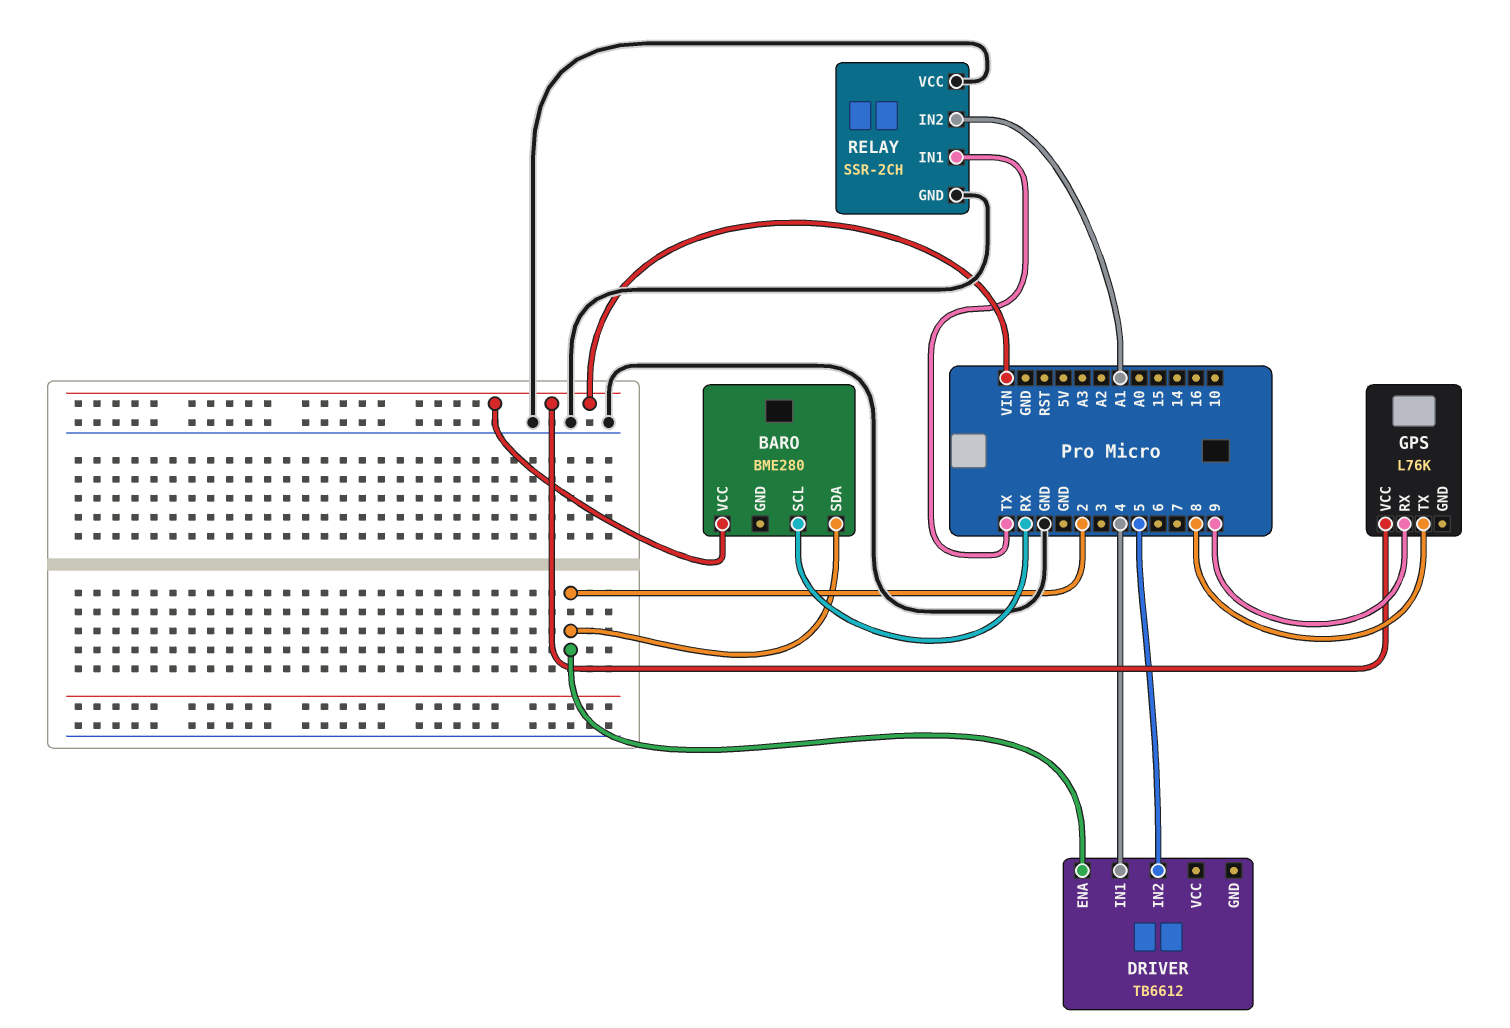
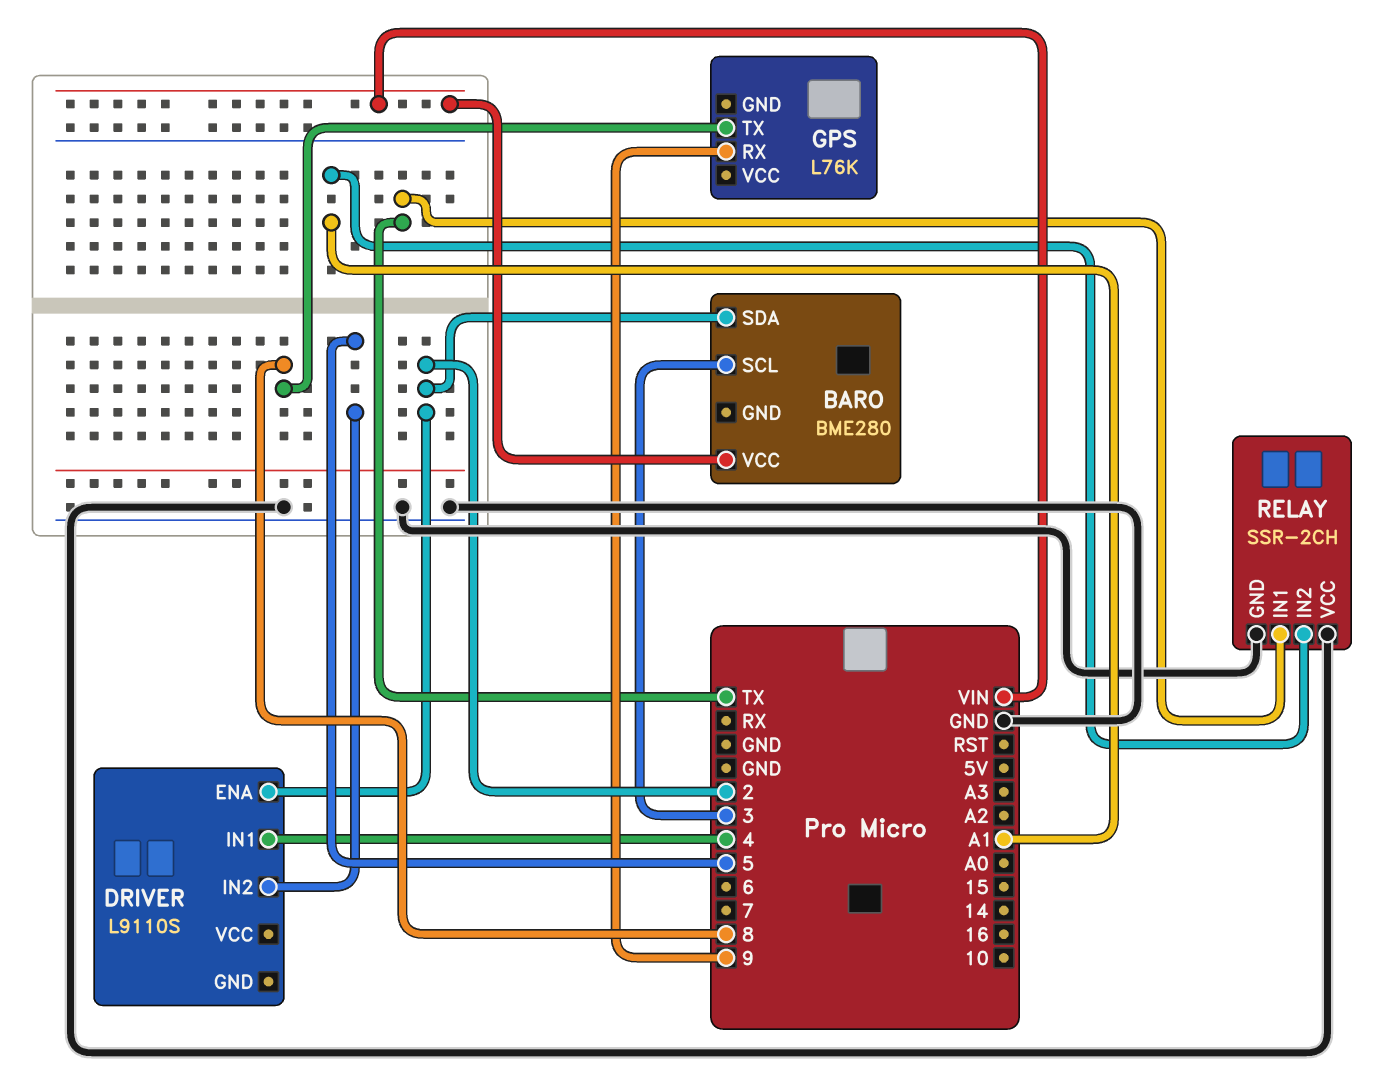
BARO pin SCL: RX -> 3
DRIVER: TB6612 -> L9110S
GPS pin VCC: VIN -> none

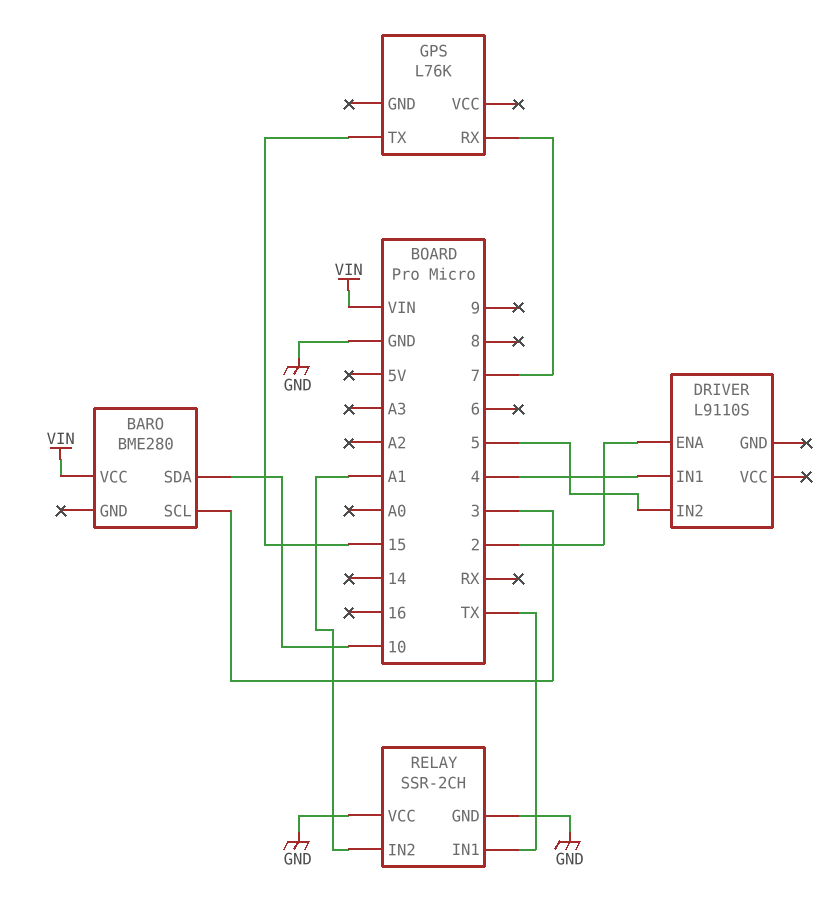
BARO pin SDA: 2 -> 10
GPS pin RX: 9 -> 7
GPS pin TX: 8 -> 15

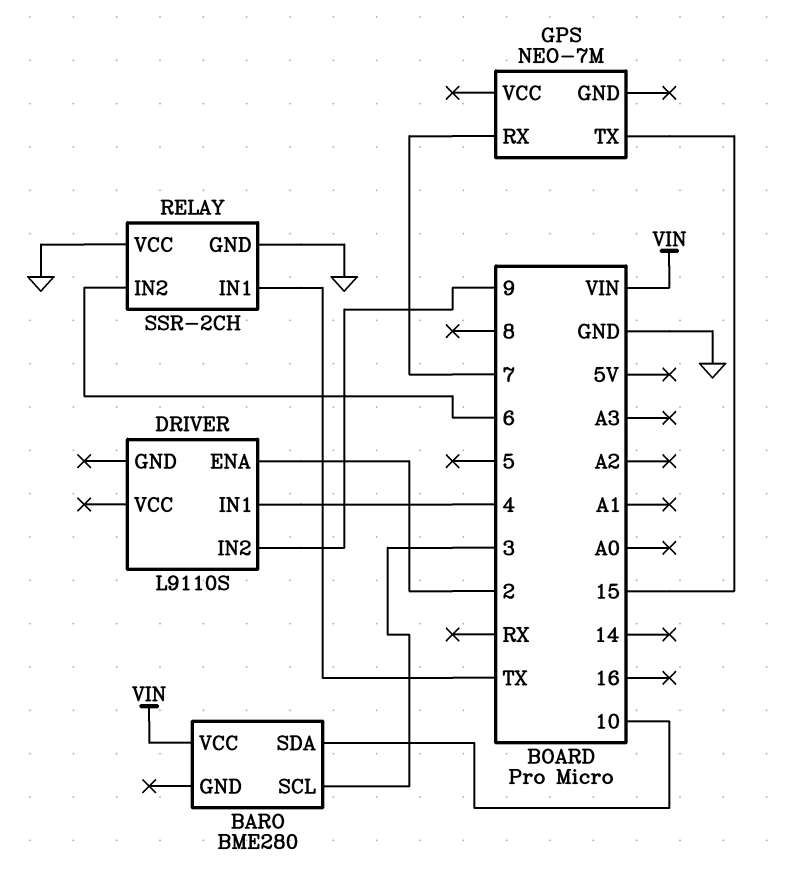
DRIVER pin IN2: 5 -> 9
GPS: L76K -> NEO-7M
RELAY pin IN2: A1 -> 6

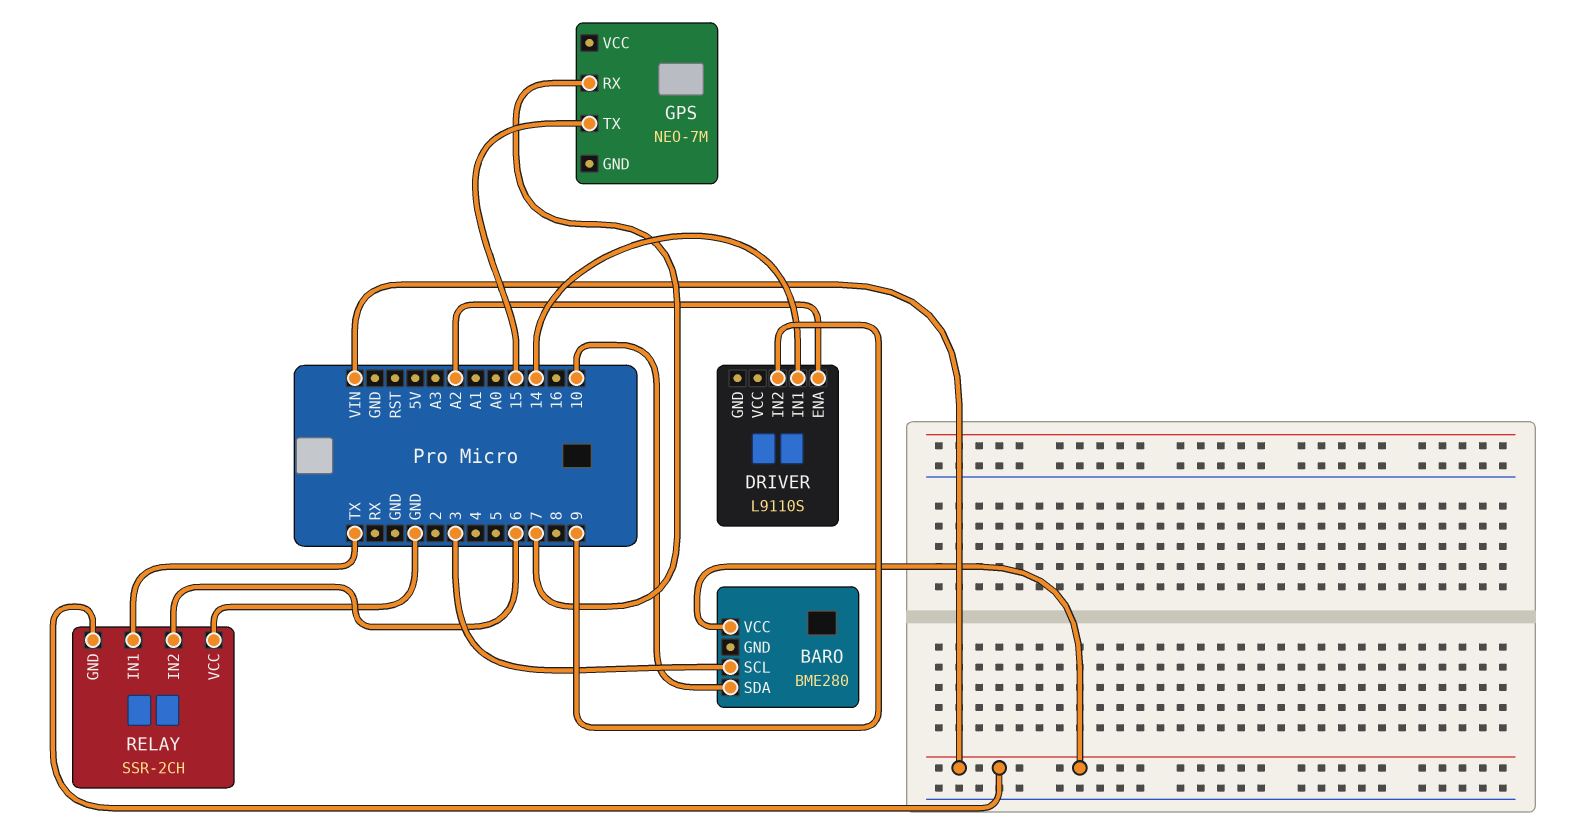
DRIVER pin ENA: 2 -> A2
DRIVER pin IN1: 4 -> 14
RELAY pin GND: GND -> VIN

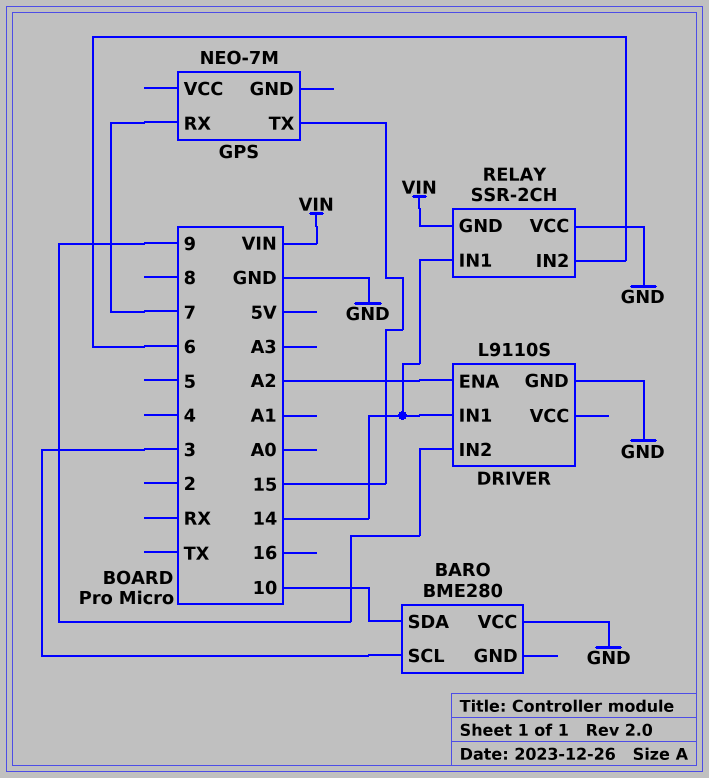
BARO pin VCC: VIN -> GND
DRIVER pin GND: none -> GND
RELAY pin IN1: TX -> 14

